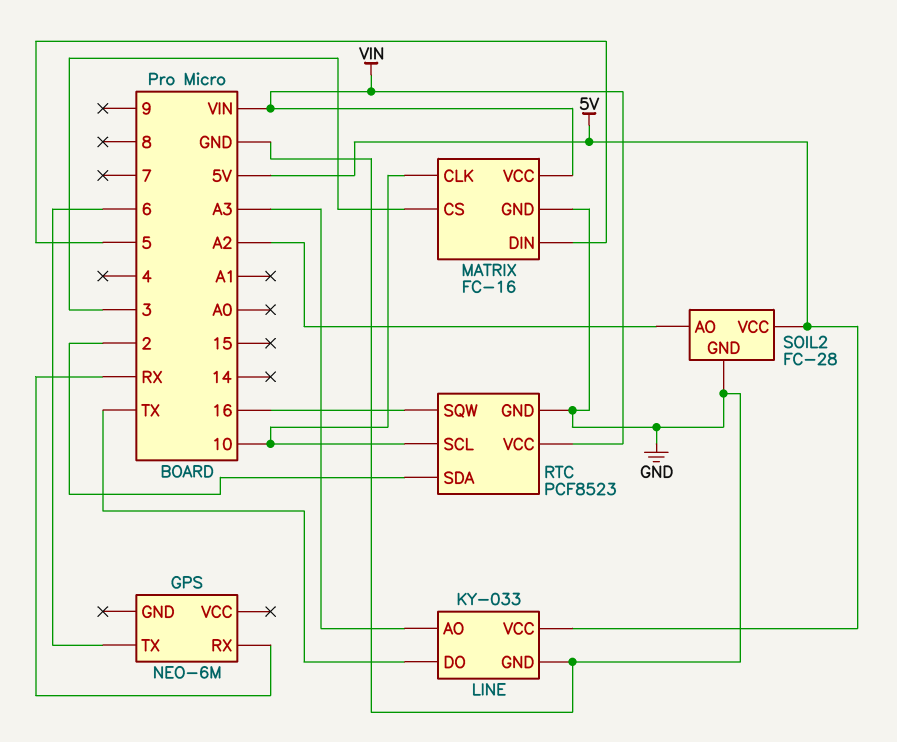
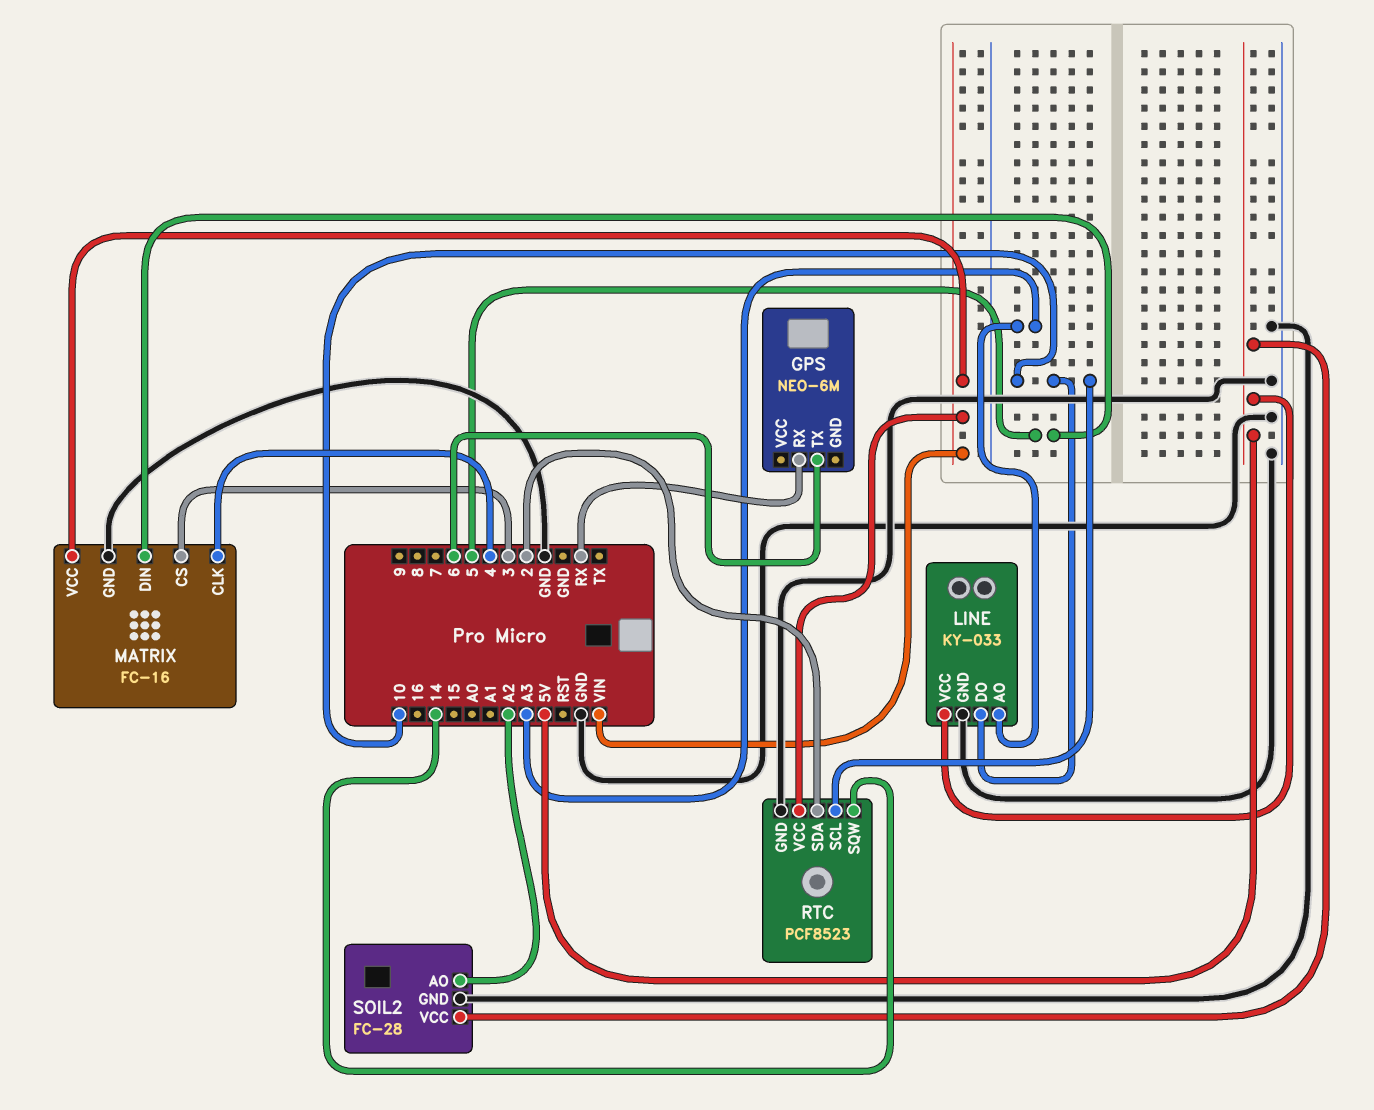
LINE pin DO: TX -> 10
MATRIX pin CLK: 10 -> 4
RTC pin SQW: 16 -> 14

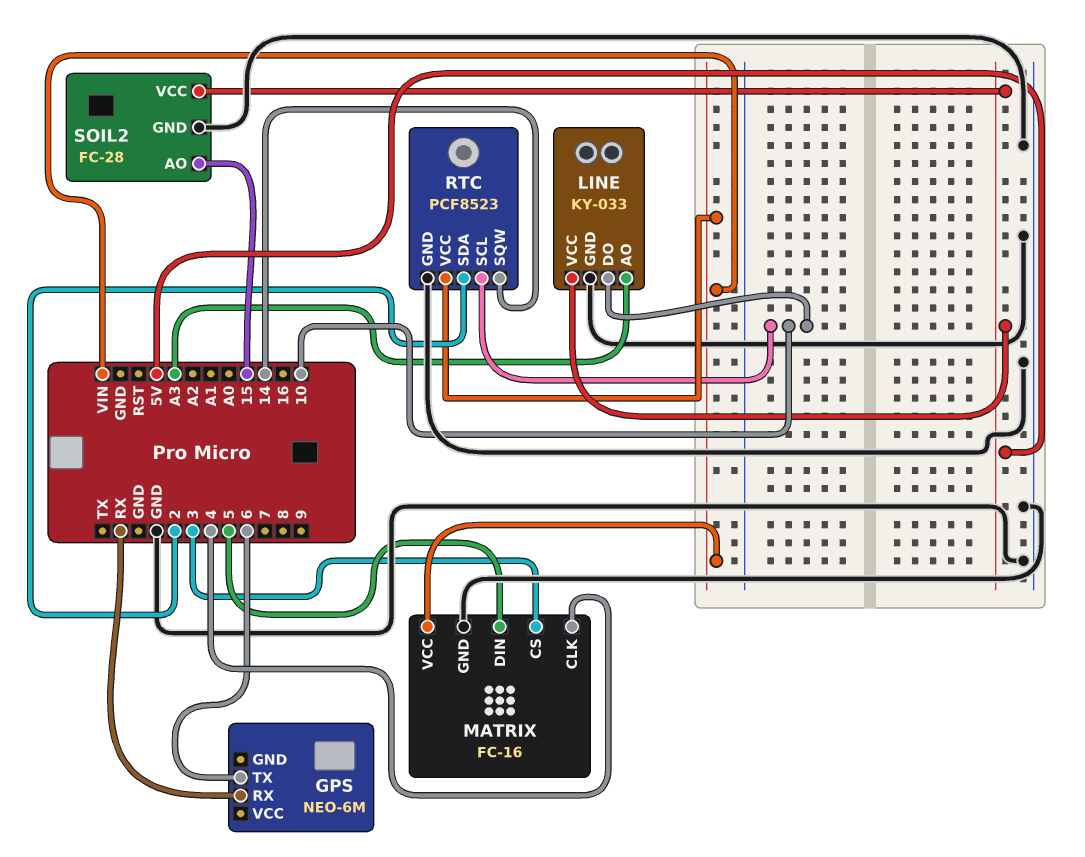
SOIL2 pin AO: A2 -> 15

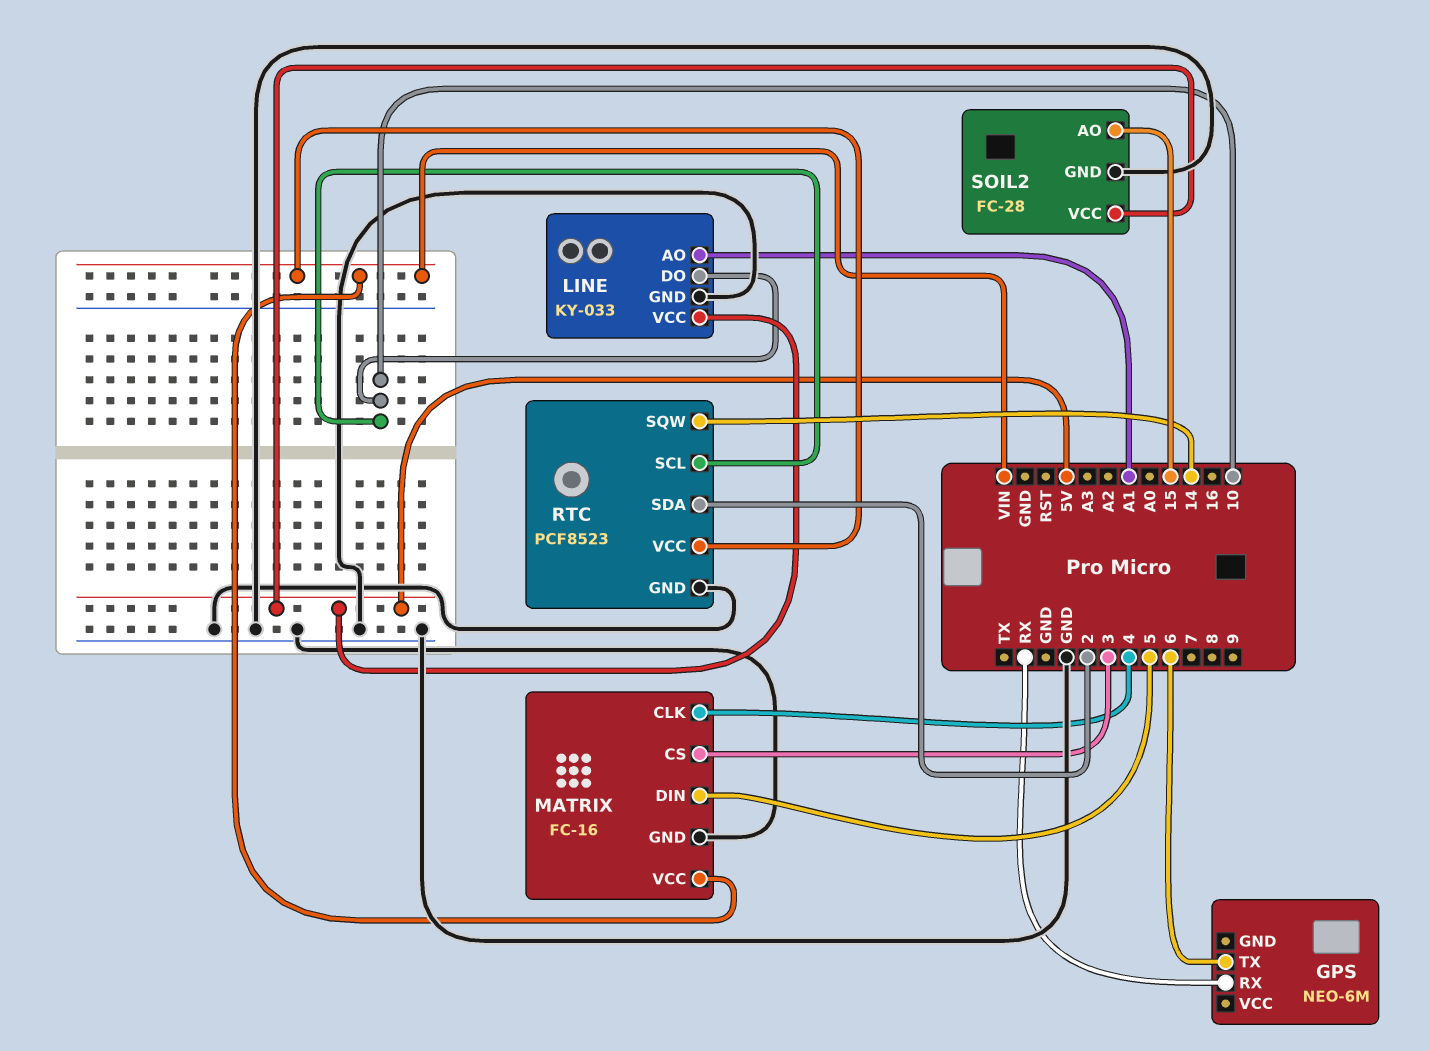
LINE pin AO: A3 -> A1

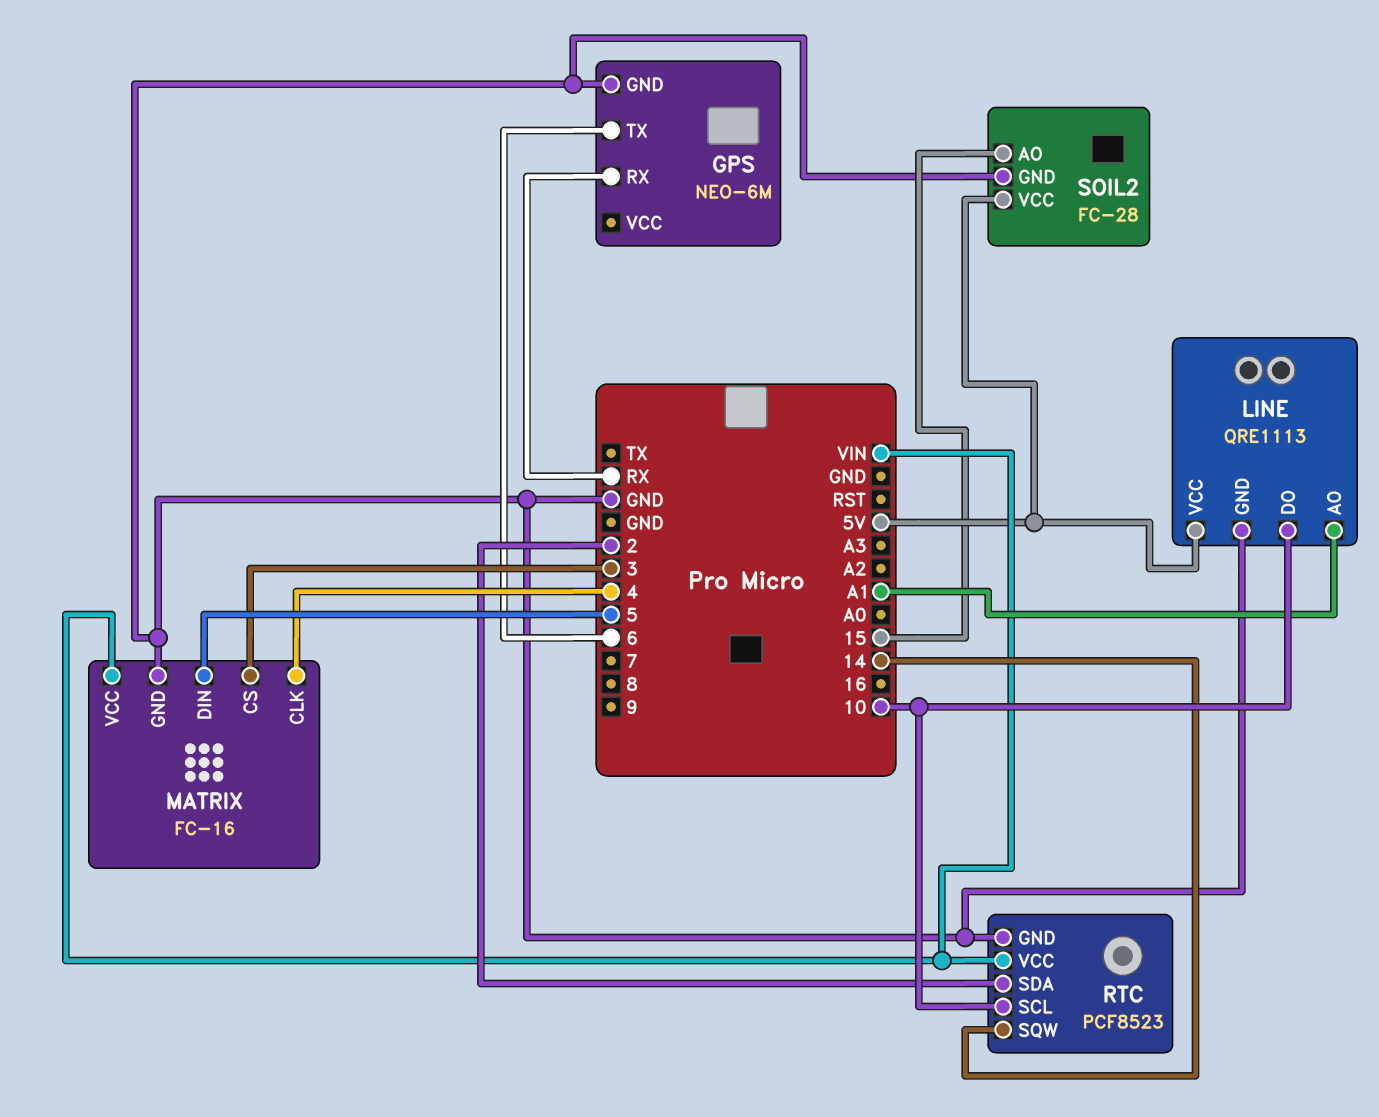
GPS pin GND: none -> GND
LINE: KY-033 -> QRE1113

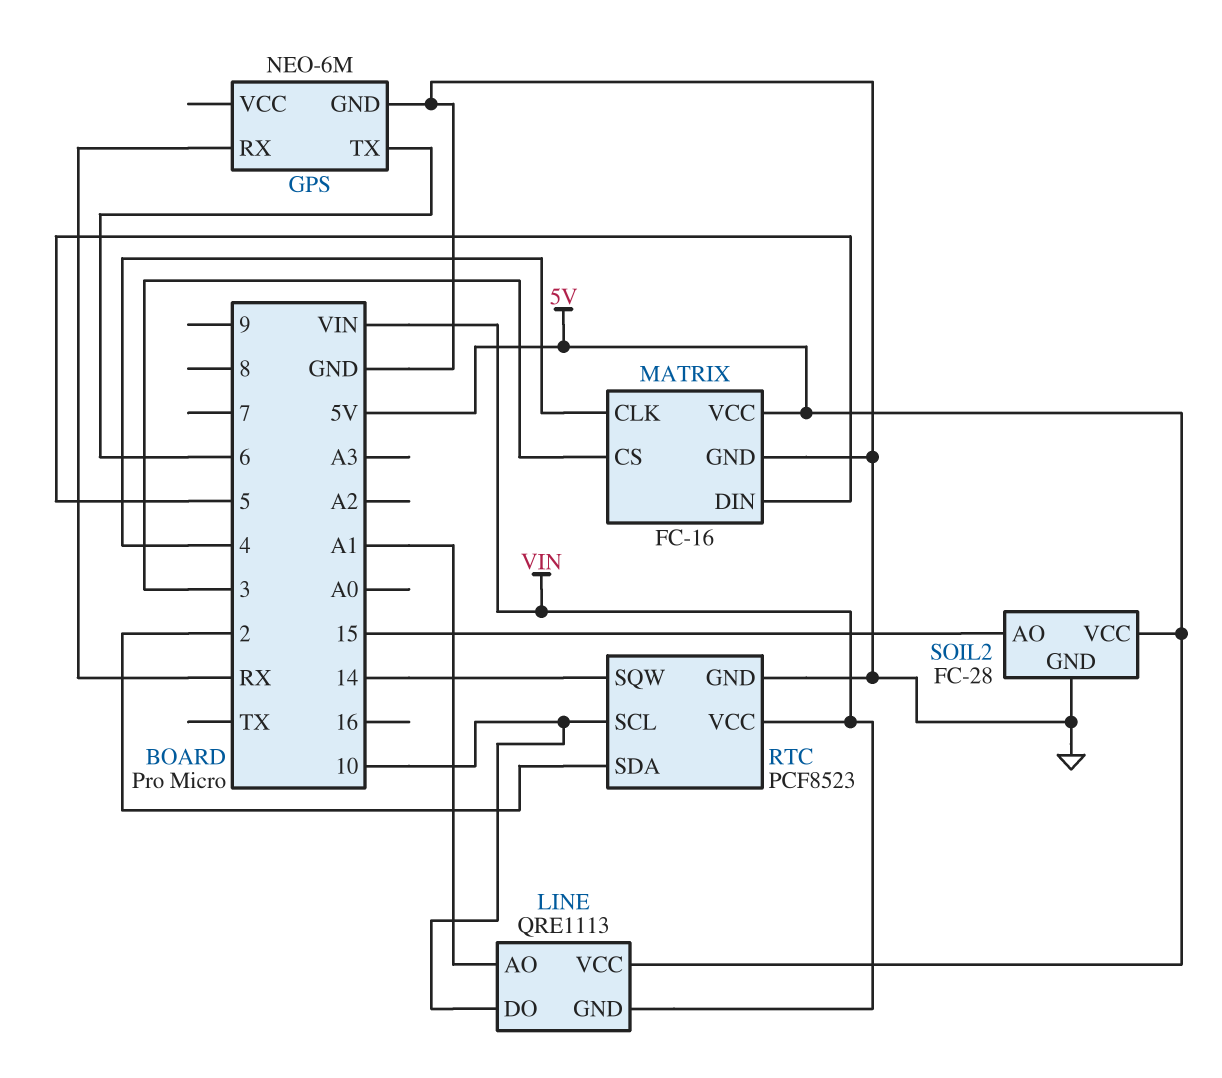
LINE pin GND: GND -> VIN
MATRIX pin VCC: VIN -> 5V

